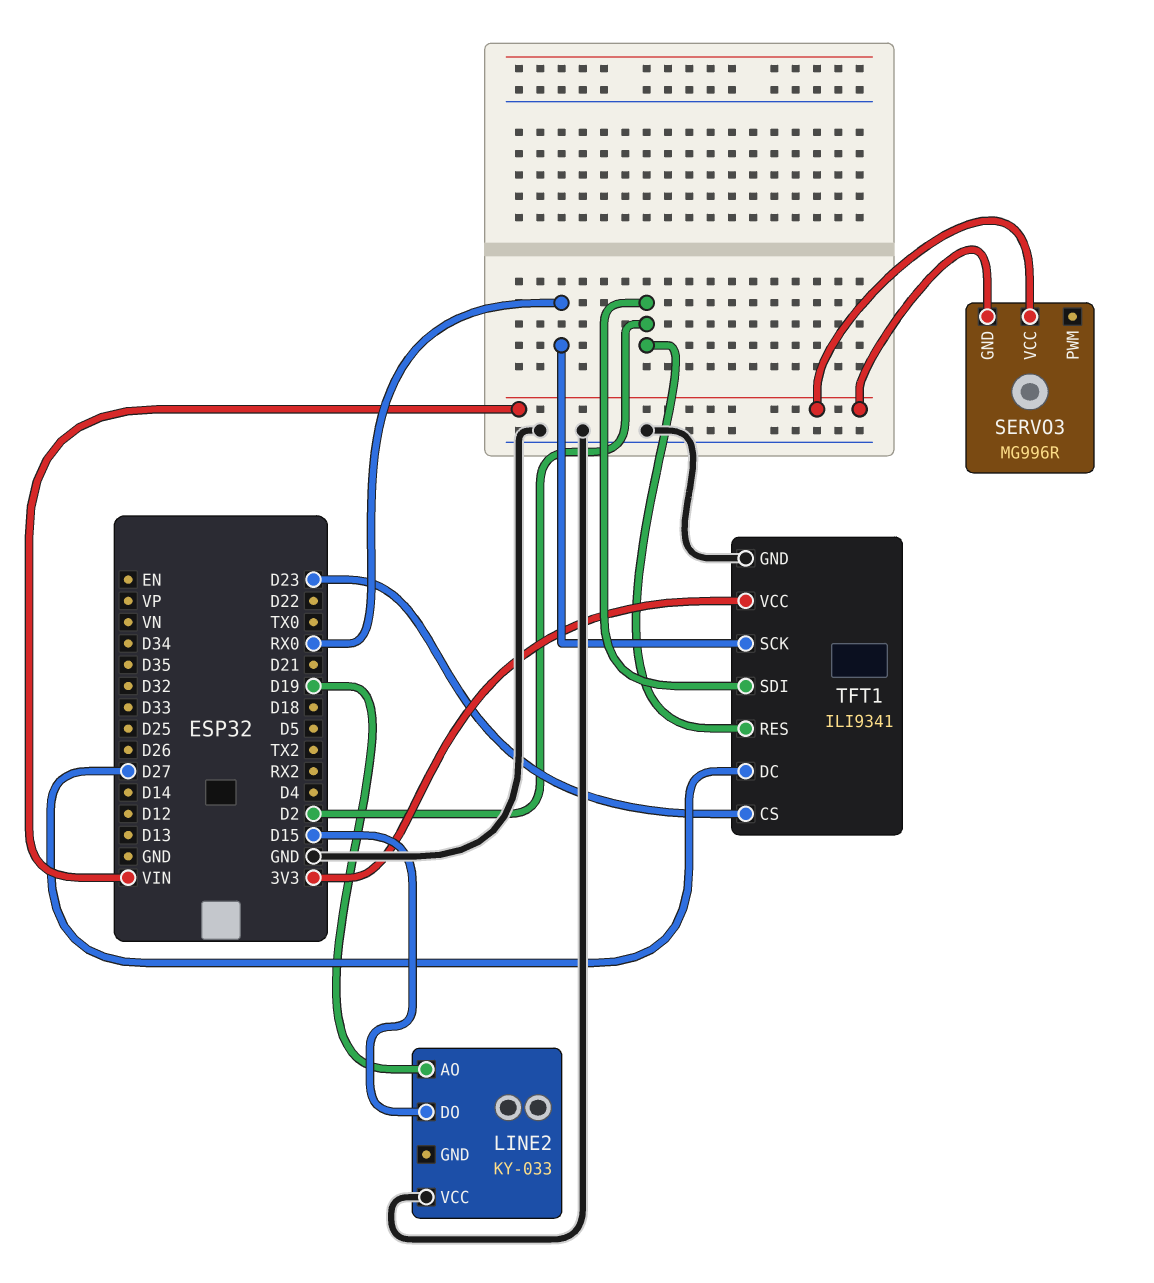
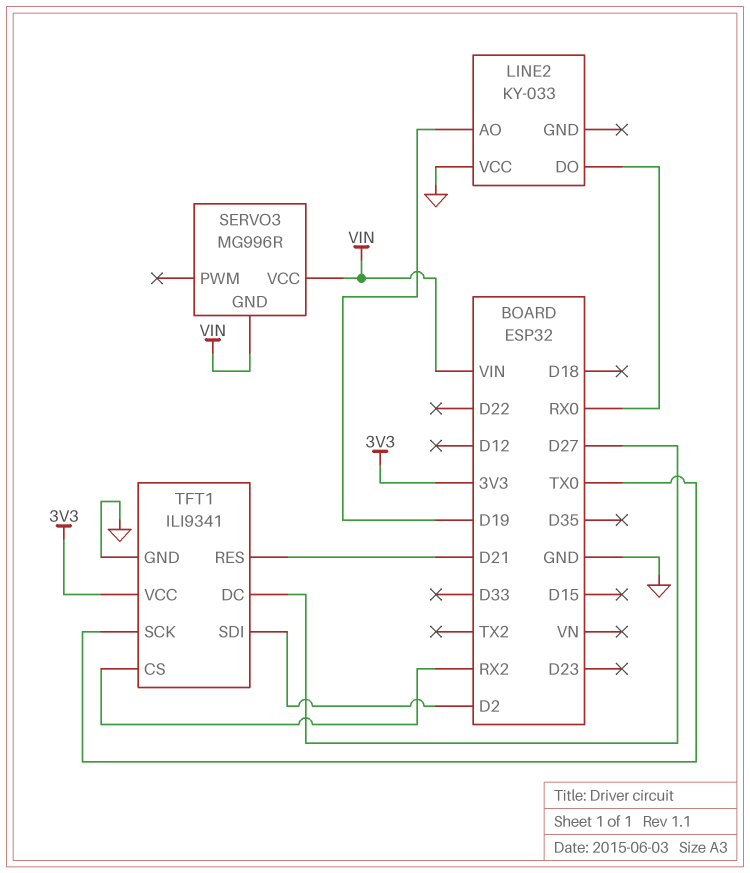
LINE2 pin DO: D15 -> RX0
TFT1 pin CS: D23 -> RX2
TFT1 pin RES: D2 -> D21
TFT1 pin SCK: RX0 -> TX0

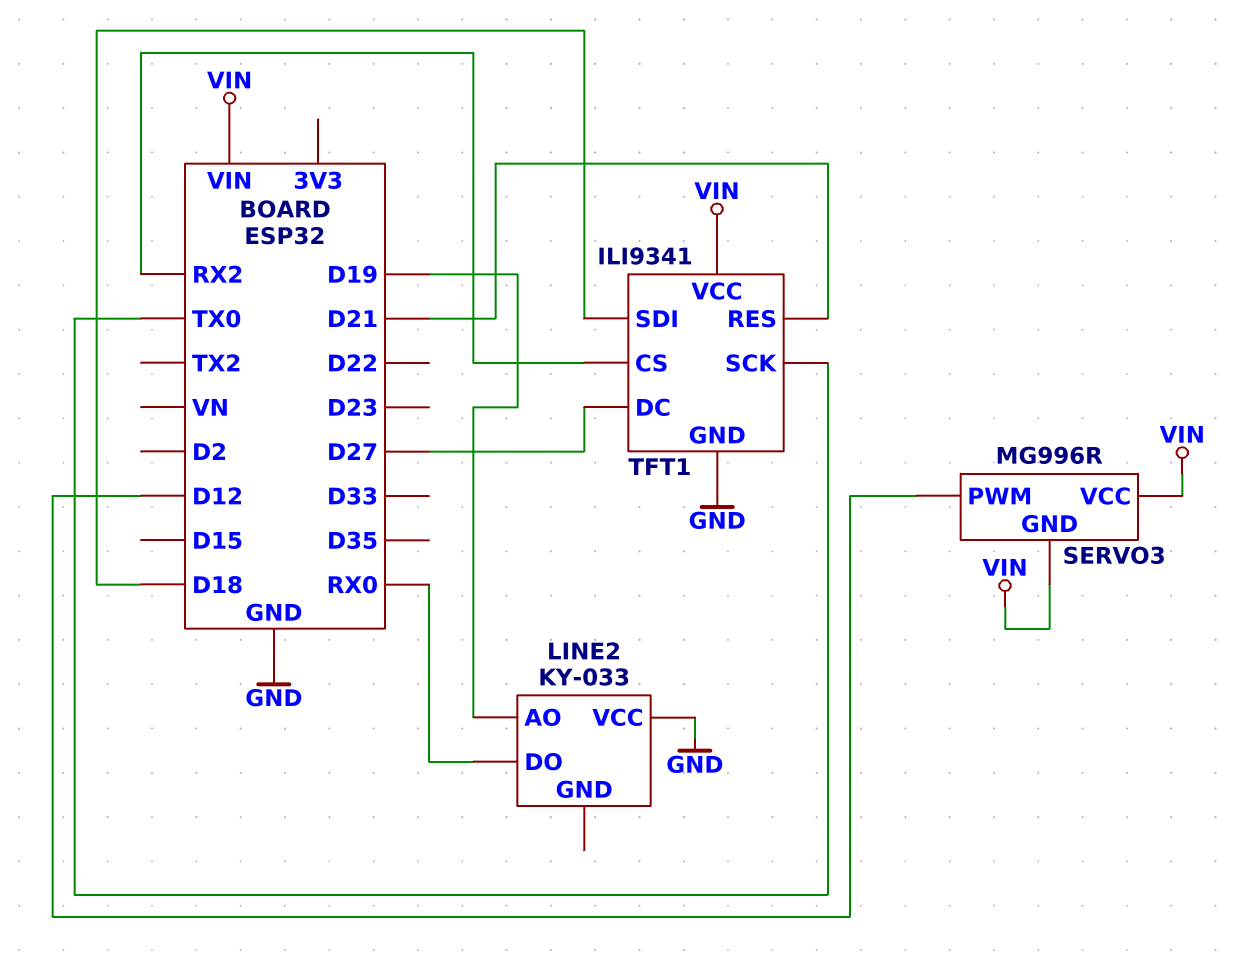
SERVO3 pin PWM: none -> D12
TFT1 pin SDI: D2 -> D18
TFT1 pin VCC: 3V3 -> VIN

